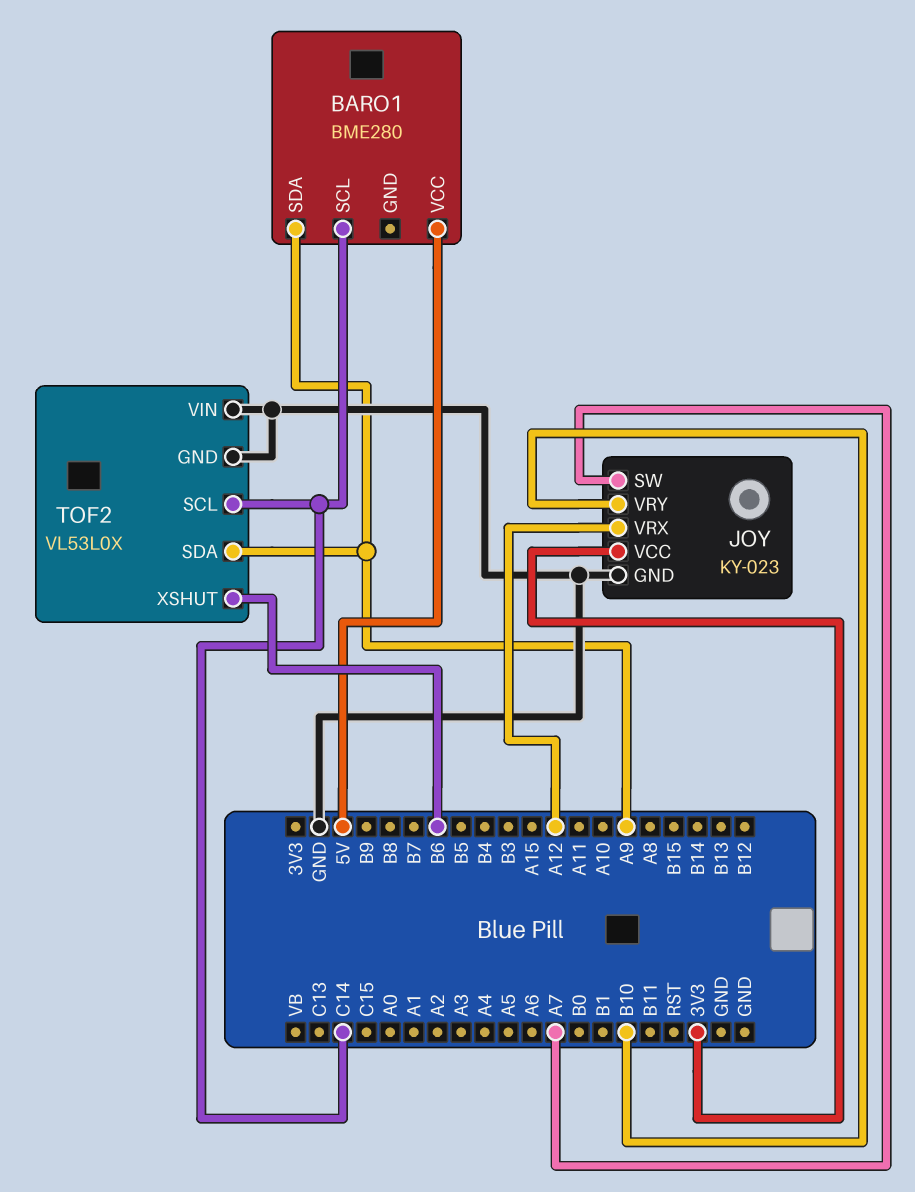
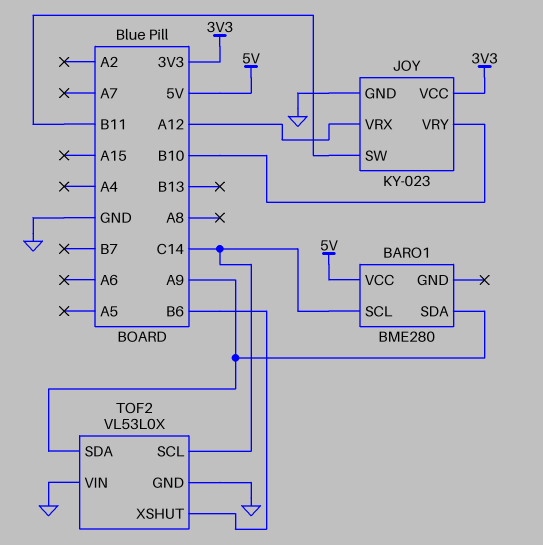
JOY pin SW: A7 -> B11

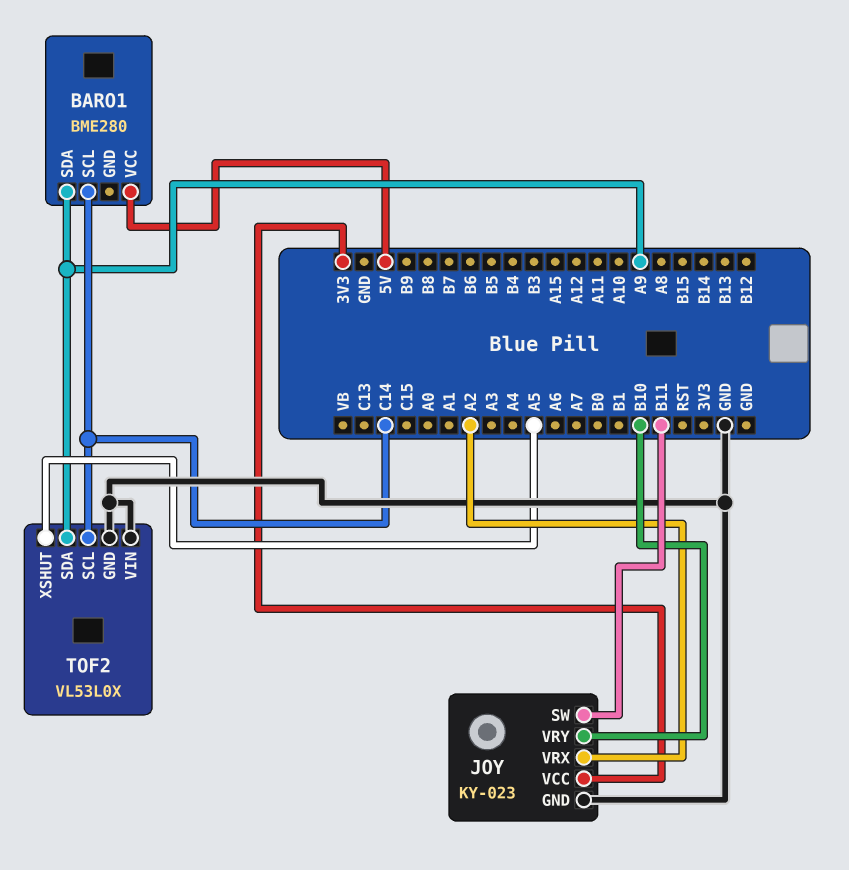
JOY pin VRX: A12 -> A2
TOF2 pin XSHUT: B6 -> A5

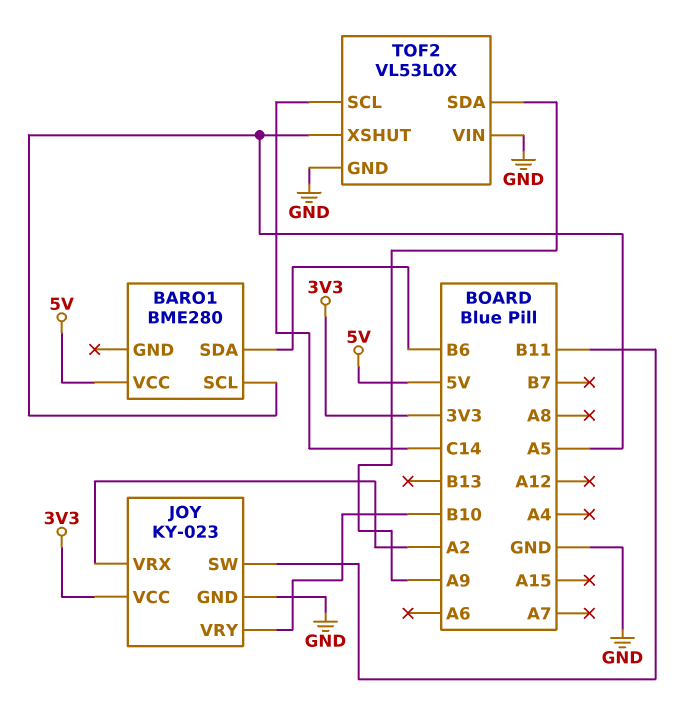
BARO1 pin SCL: C14 -> A5
BARO1 pin SDA: A9 -> B6

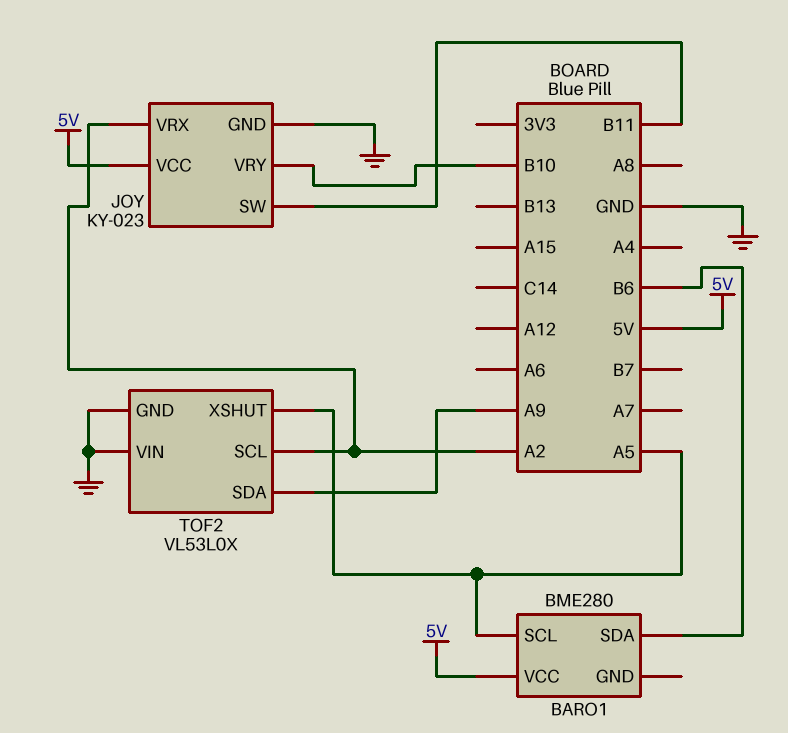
JOY pin VCC: 3V3 -> 5V
TOF2 pin SCL: C14 -> A2

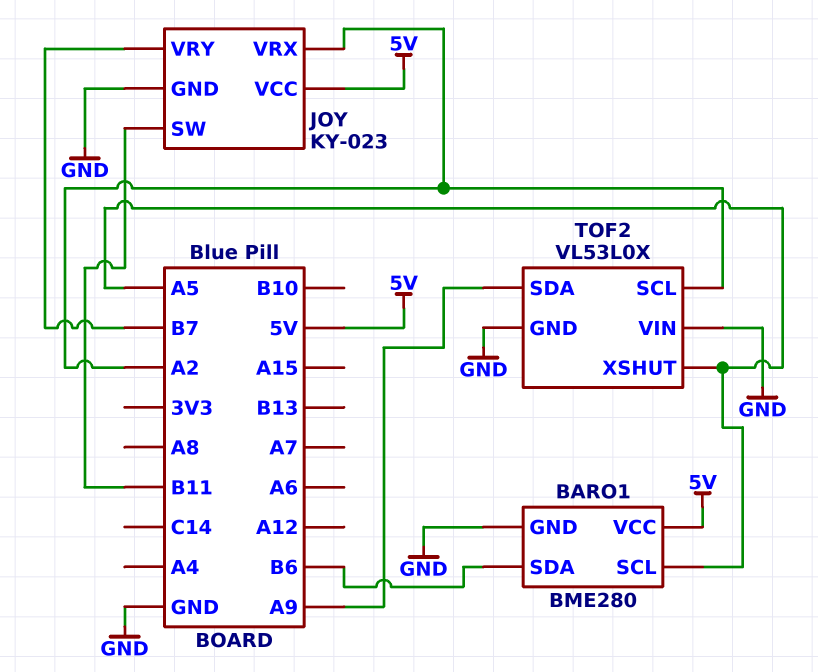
BARO1 pin GND: none -> GND
JOY pin VRY: B10 -> B7

